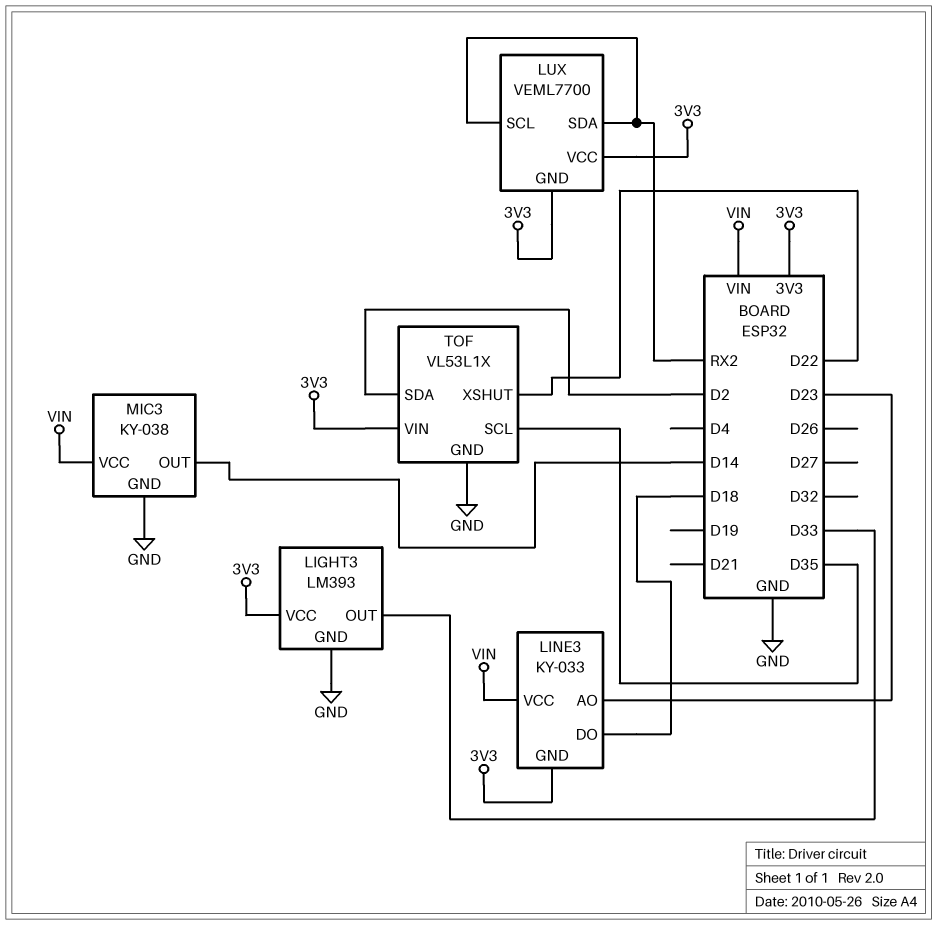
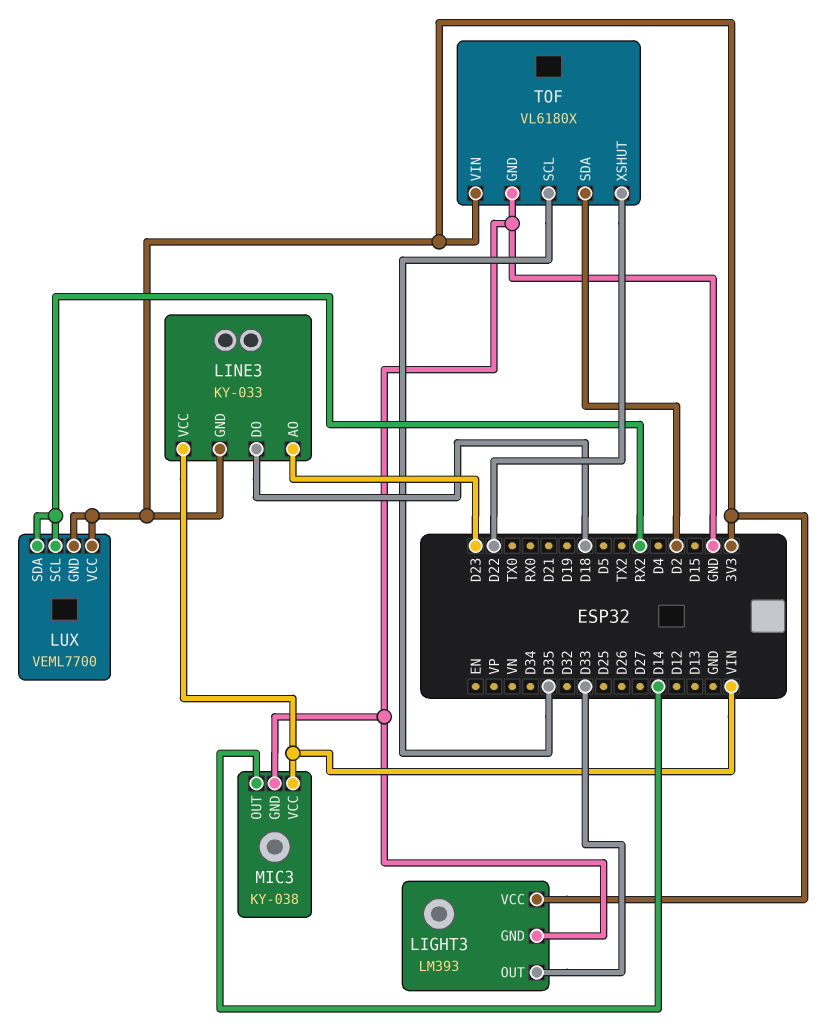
TOF: VL53L1X -> VL6180X

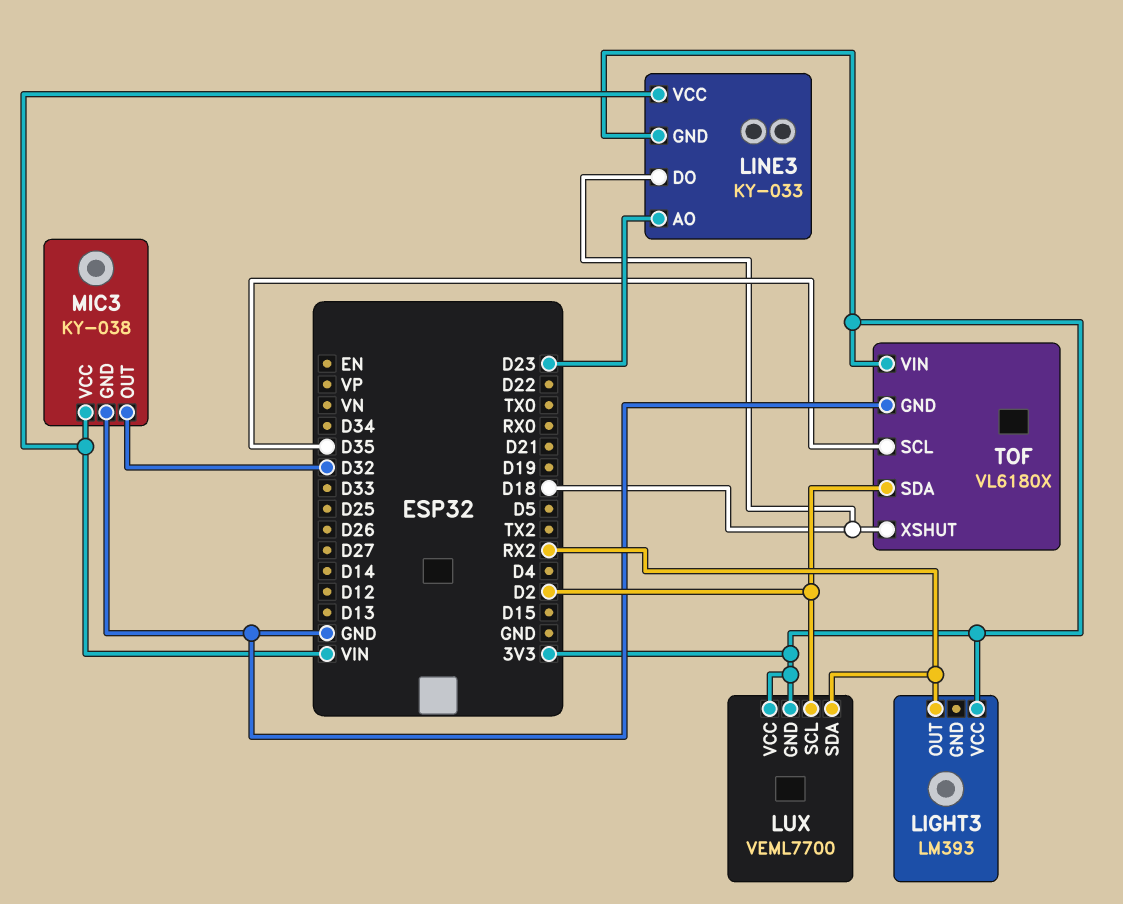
LIGHT3 pin GND: GND -> none
LIGHT3 pin OUT: D33 -> RX2
LUX pin SCL: RX2 -> D2
MIC3 pin OUT: D14 -> D32
TOF pin XSHUT: D22 -> D18

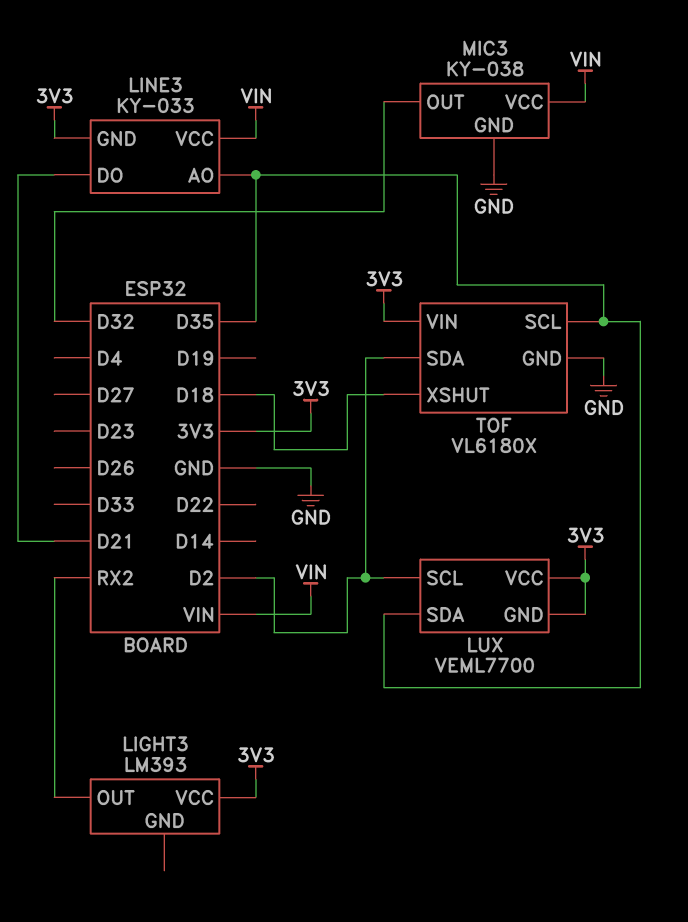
LINE3 pin AO: D23 -> D35
LINE3 pin DO: D18 -> D21
LUX pin SDA: RX2 -> D35

